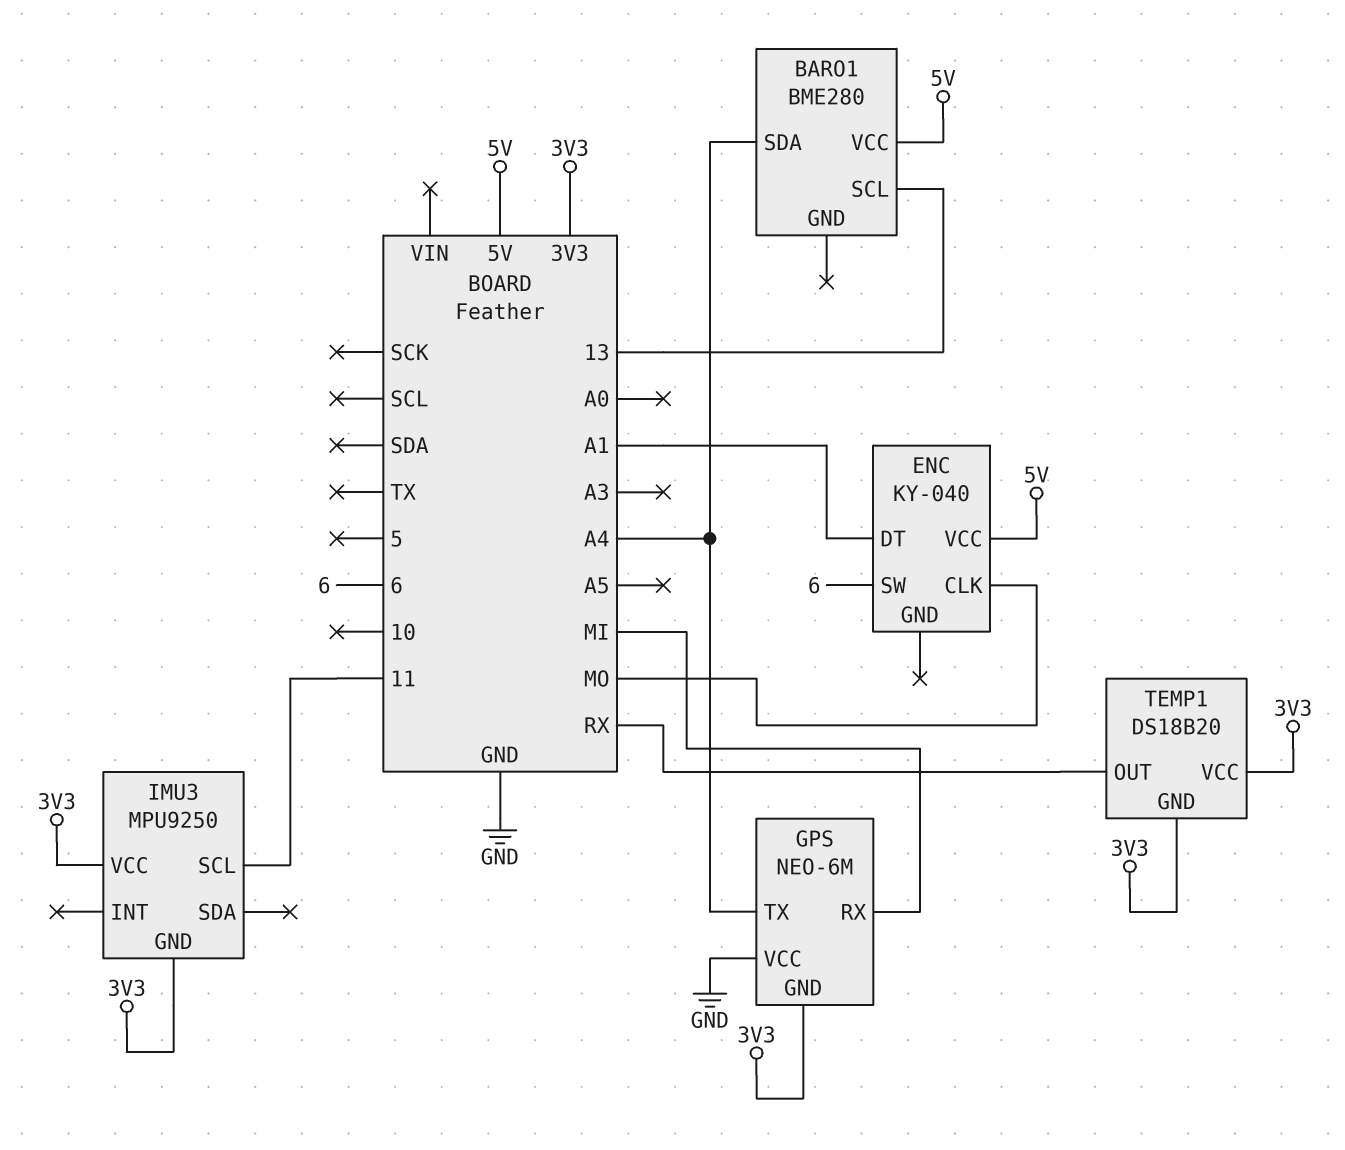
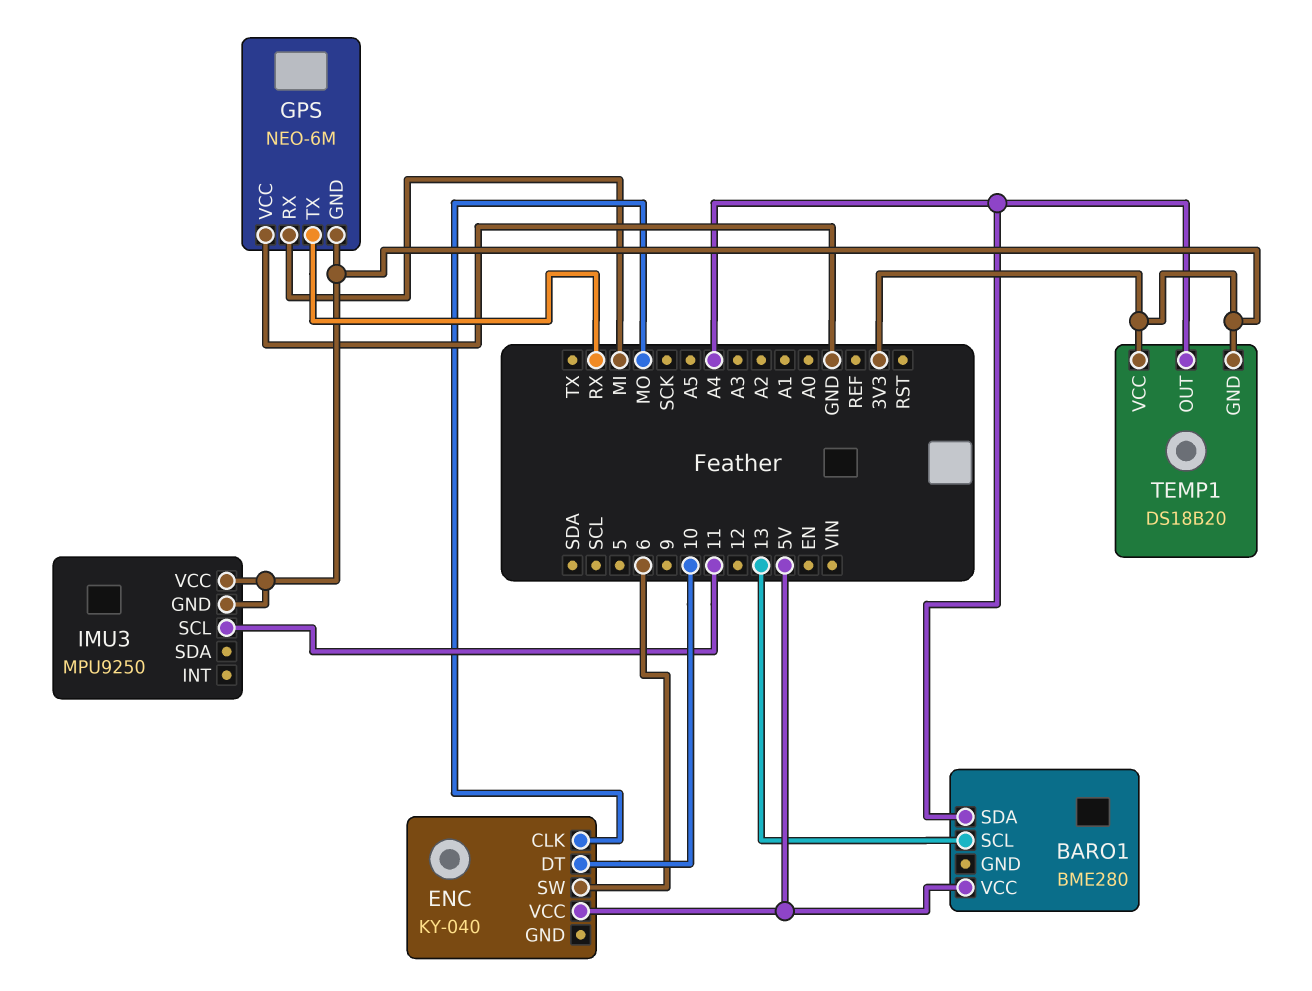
ENC pin DT: A1 -> 10
GPS pin TX: A4 -> RX
TEMP1 pin OUT: RX -> A4

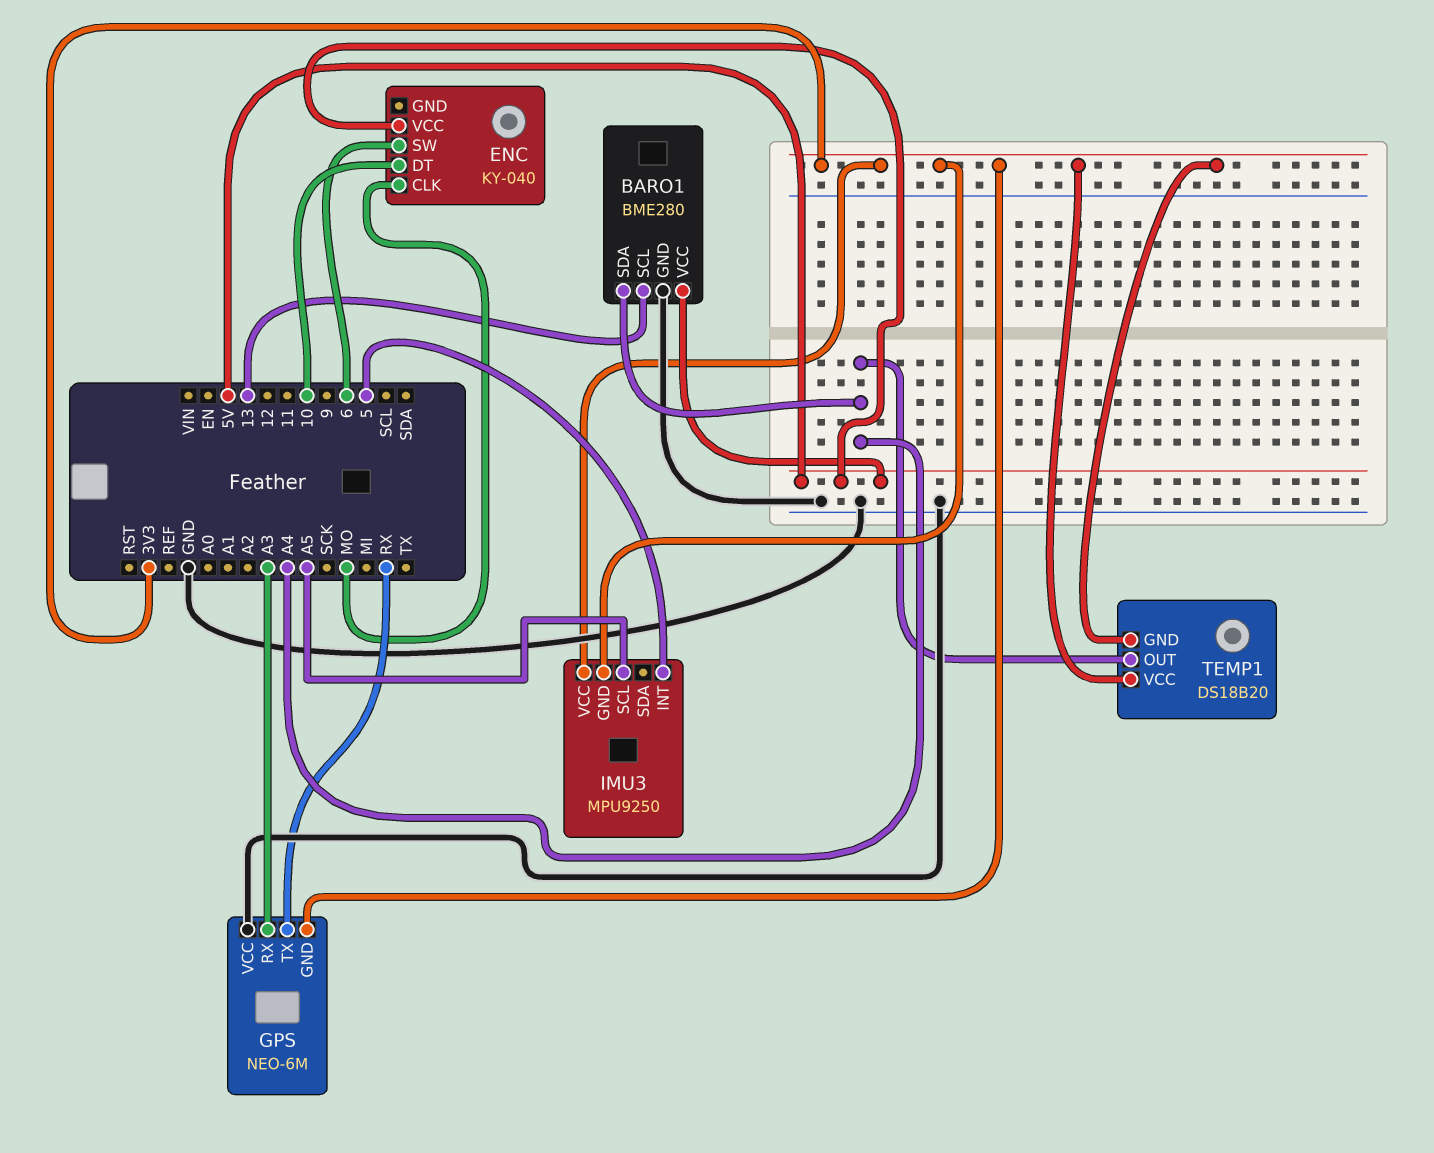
BARO1 pin GND: none -> GND
GPS pin RX: MI -> A3
IMU3 pin INT: none -> 5
IMU3 pin SCL: 11 -> A5

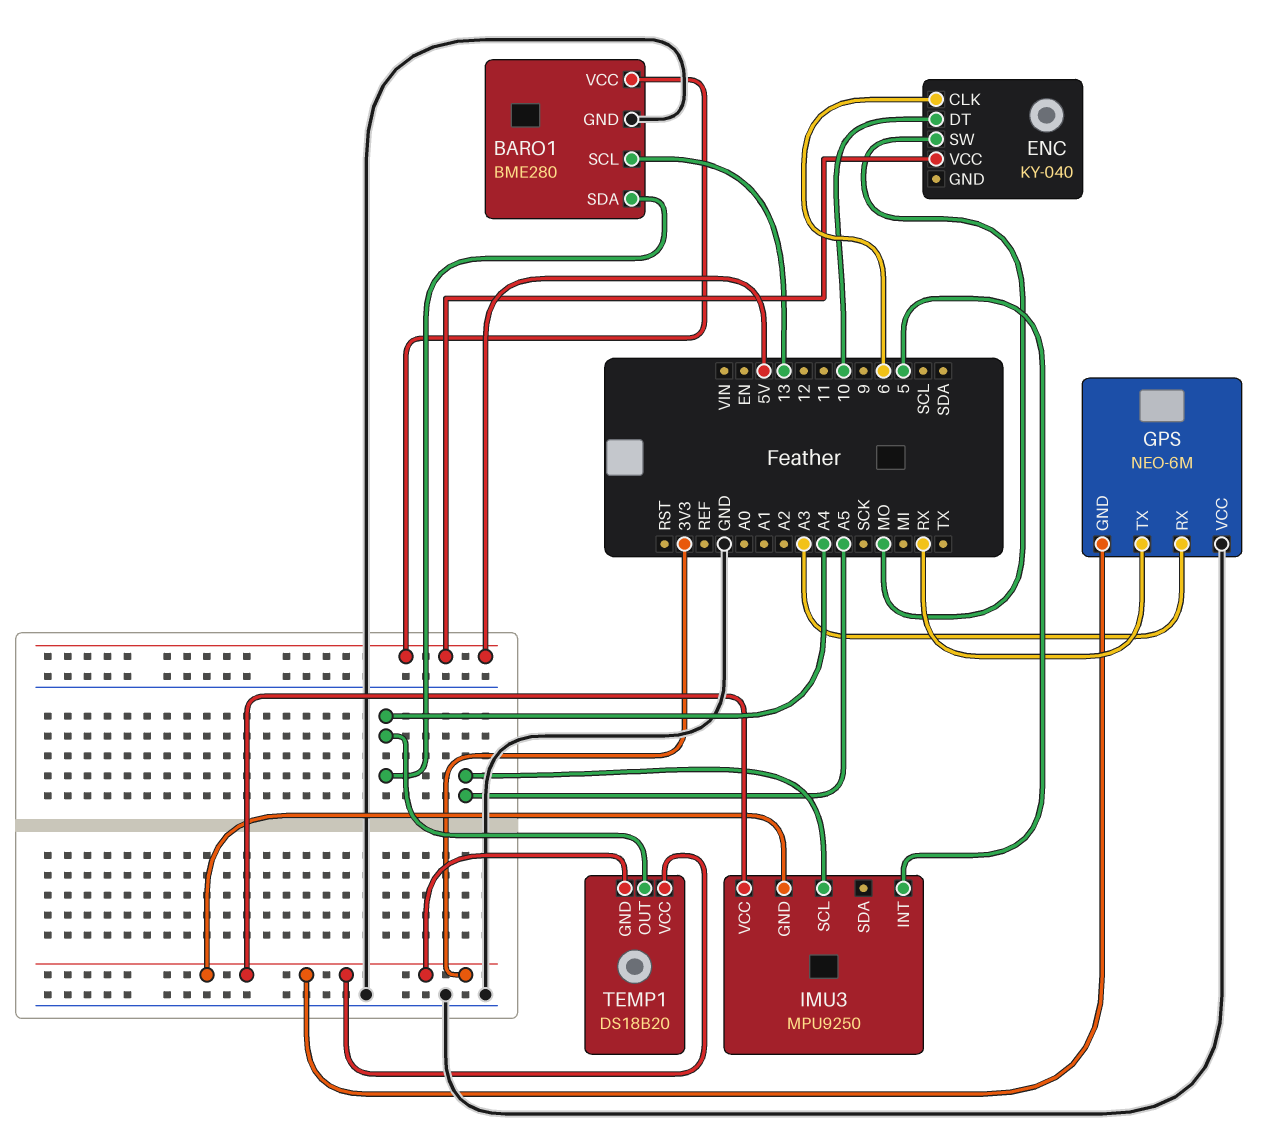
ENC pin CLK: MO -> 6
ENC pin SW: 6 -> MO

